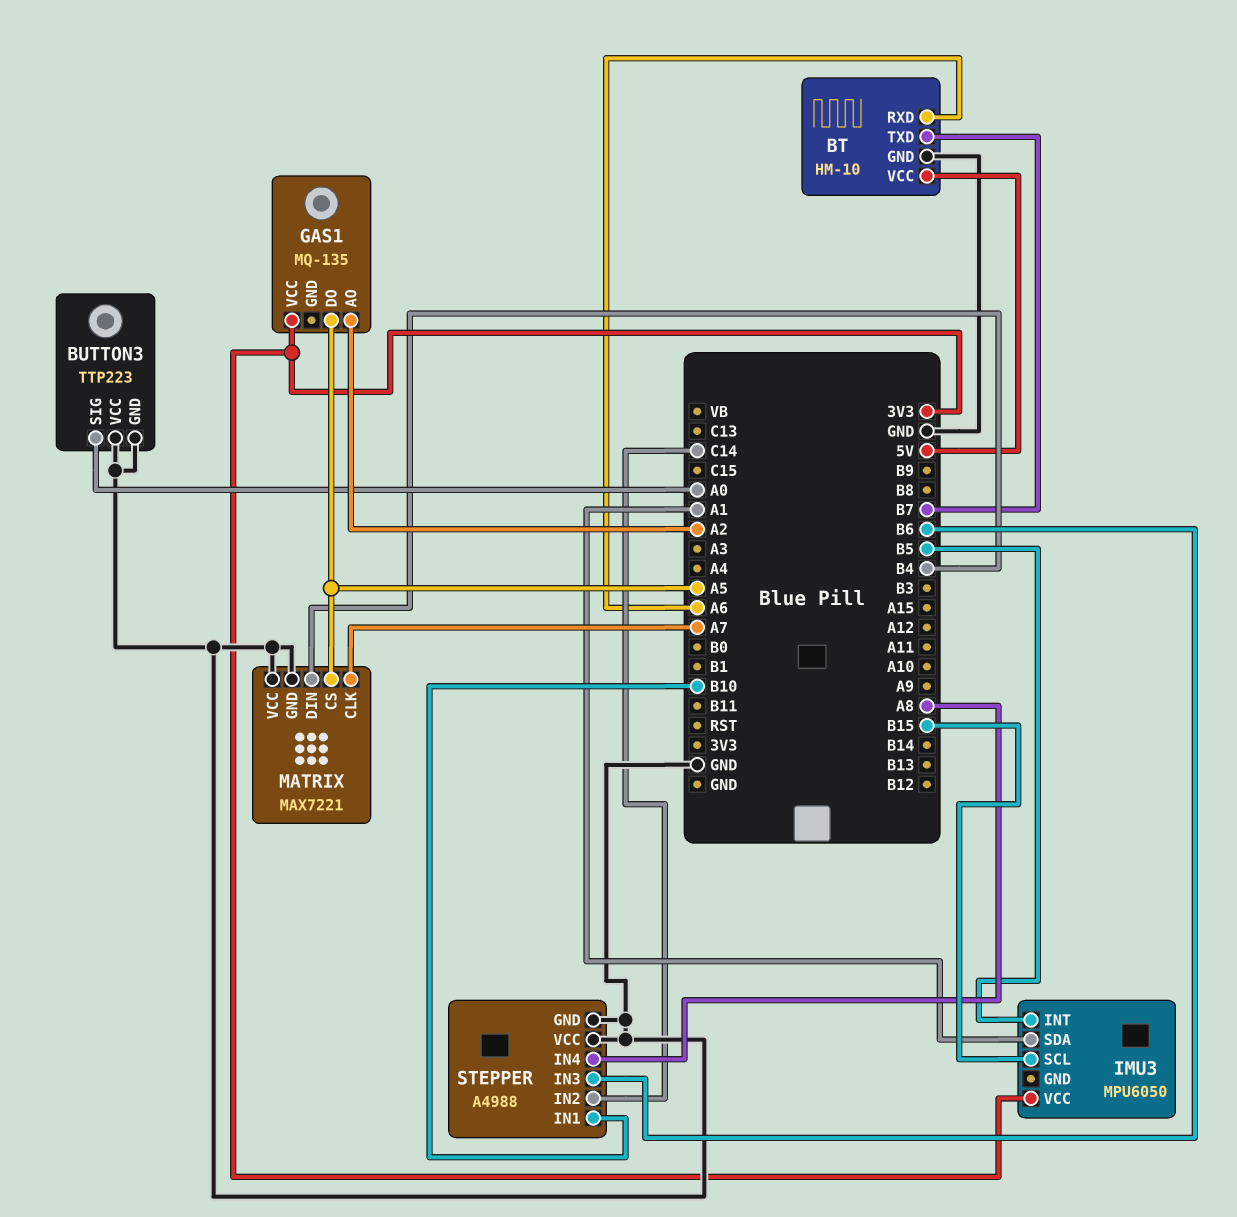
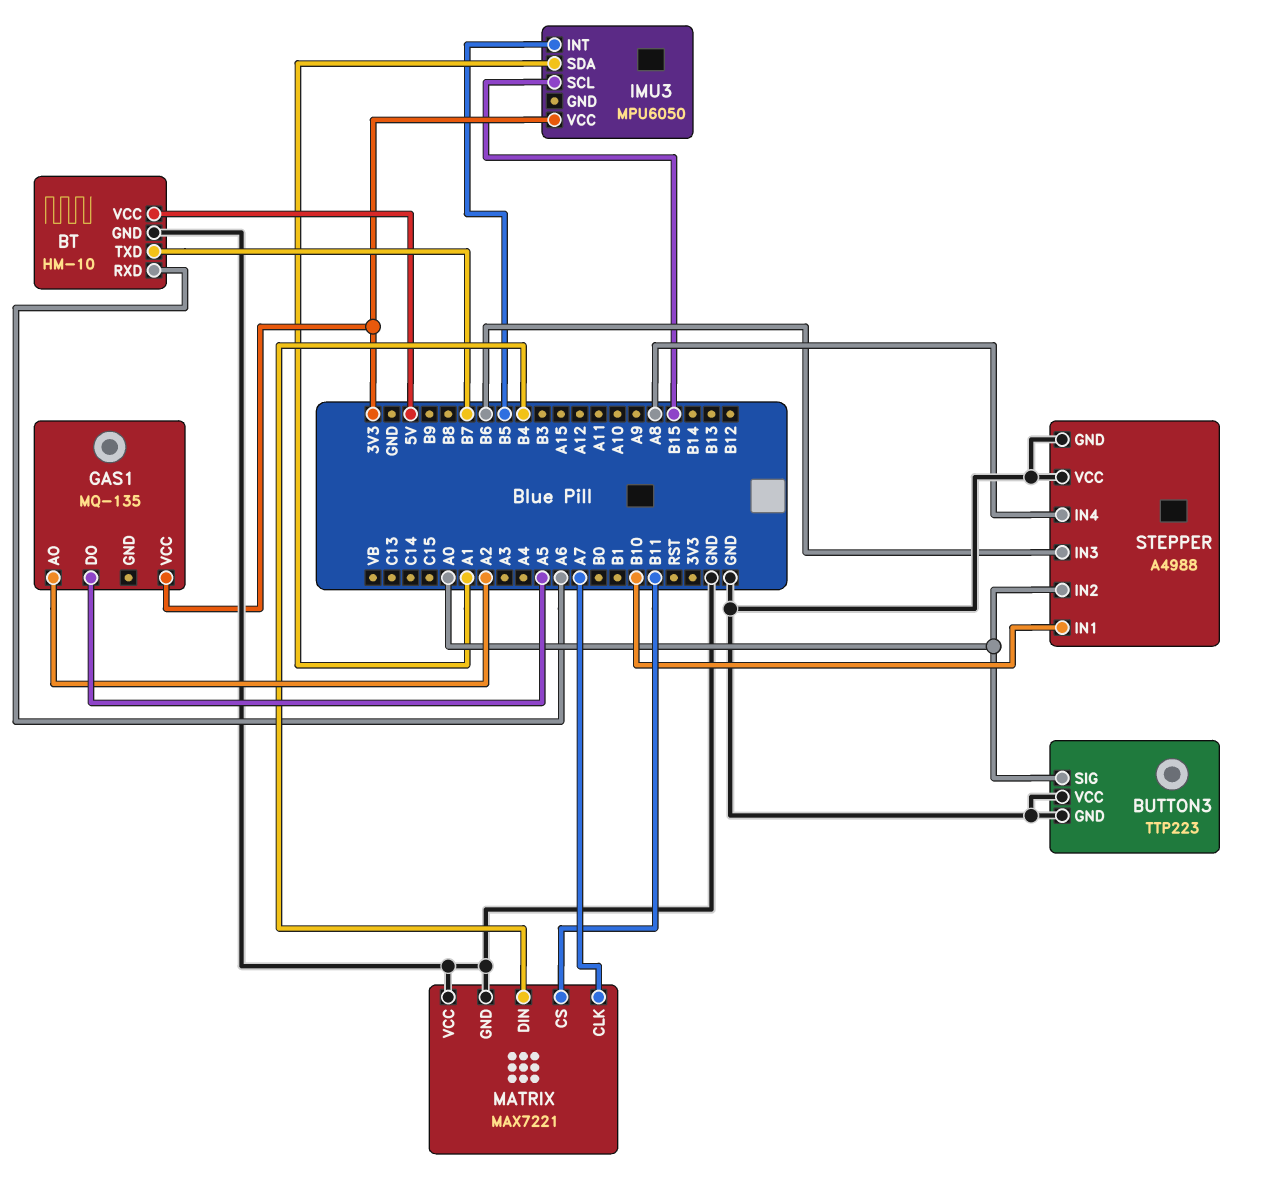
MATRIX pin CS: A5 -> B11
STEPPER pin IN2: C14 -> A0

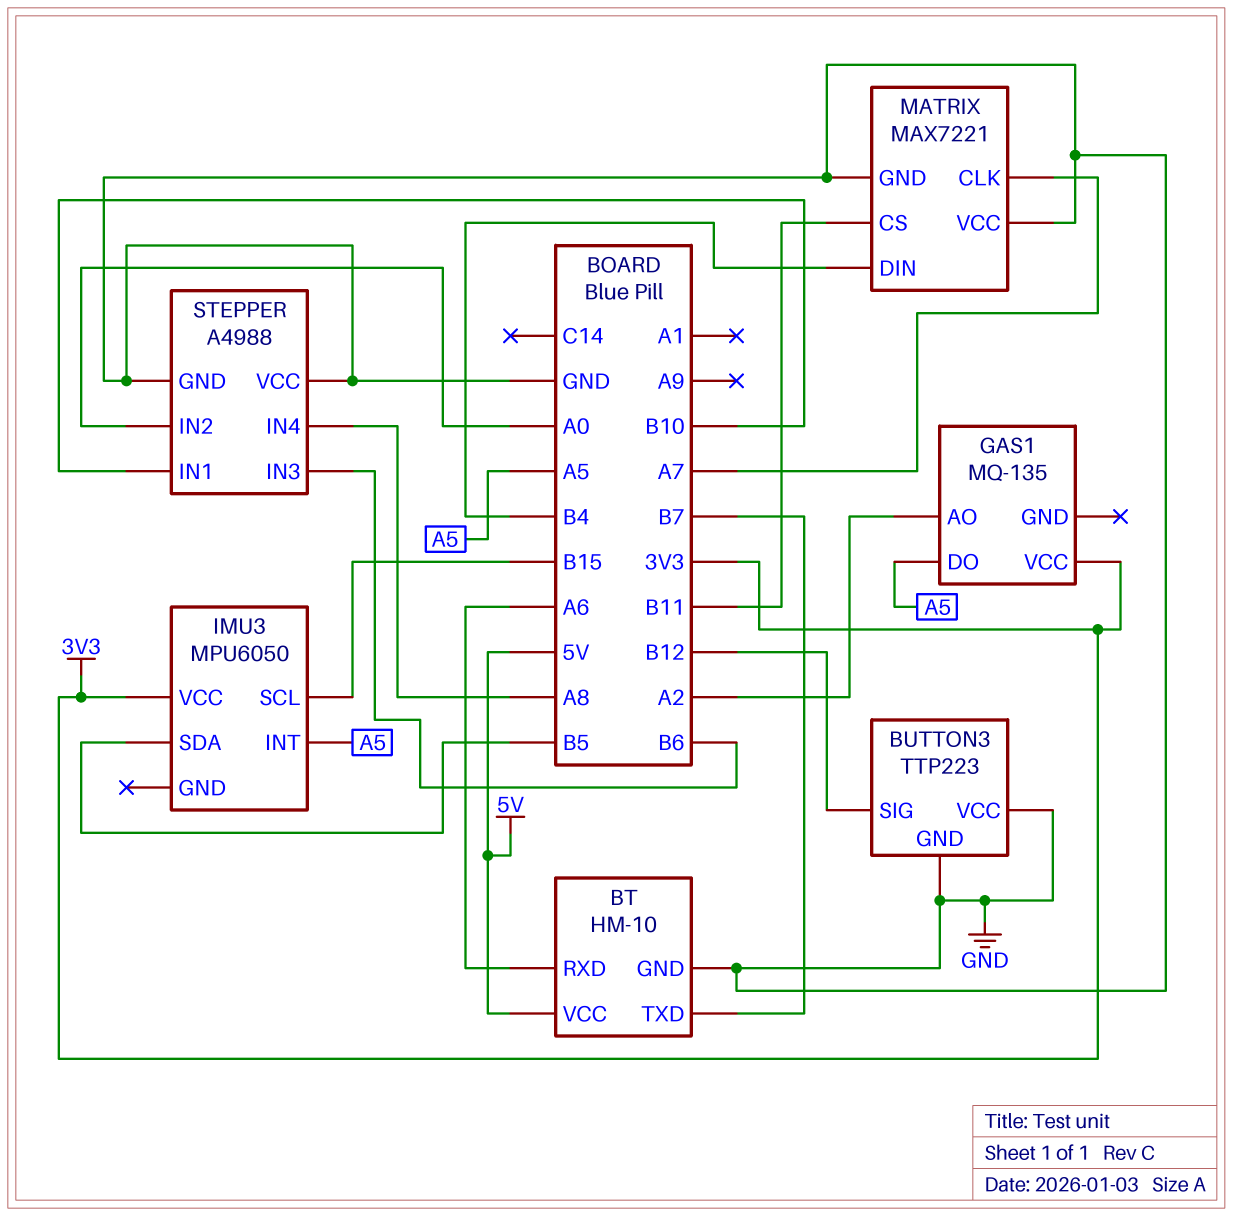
BUTTON3 pin SIG: A0 -> B12
IMU3 pin INT: B5 -> A5
IMU3 pin SDA: A1 -> B5

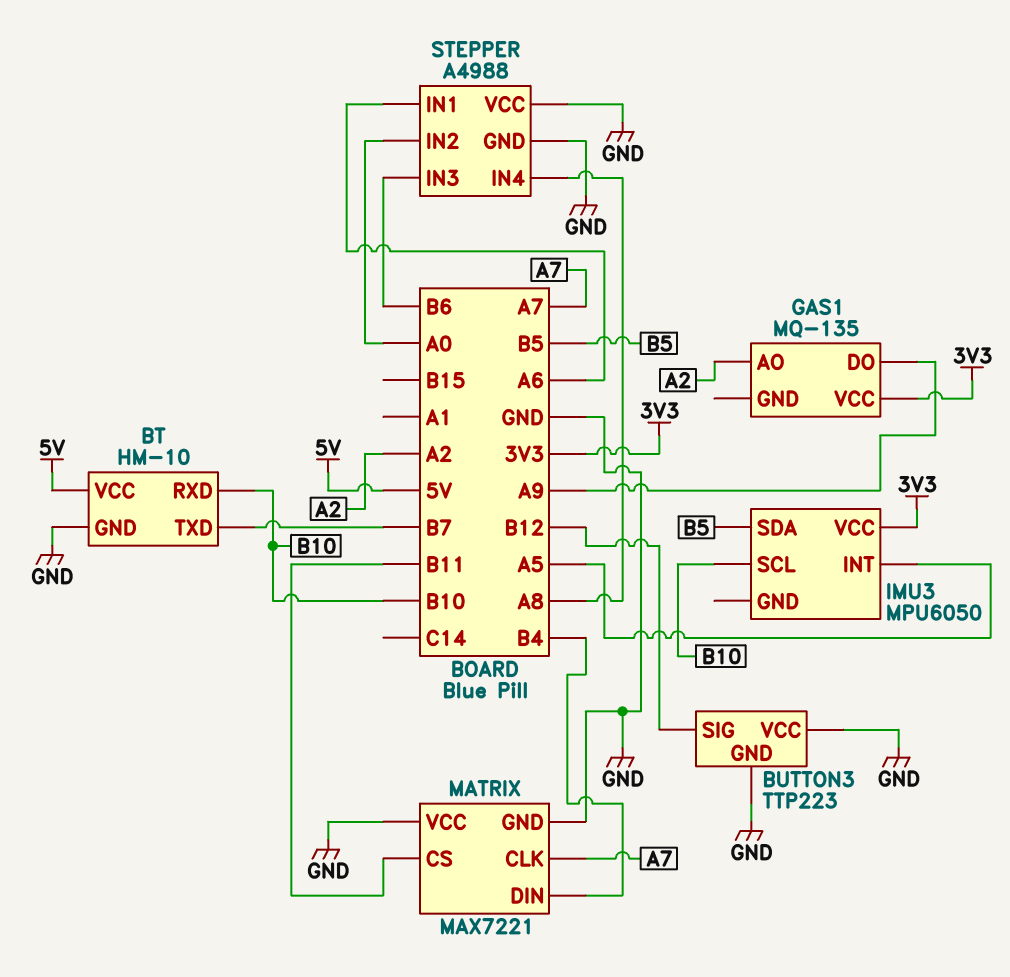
BT pin RXD: A6 -> B10
GAS1 pin DO: A5 -> A9
IMU3 pin SCL: B15 -> B10
STEPPER pin IN1: B10 -> A6

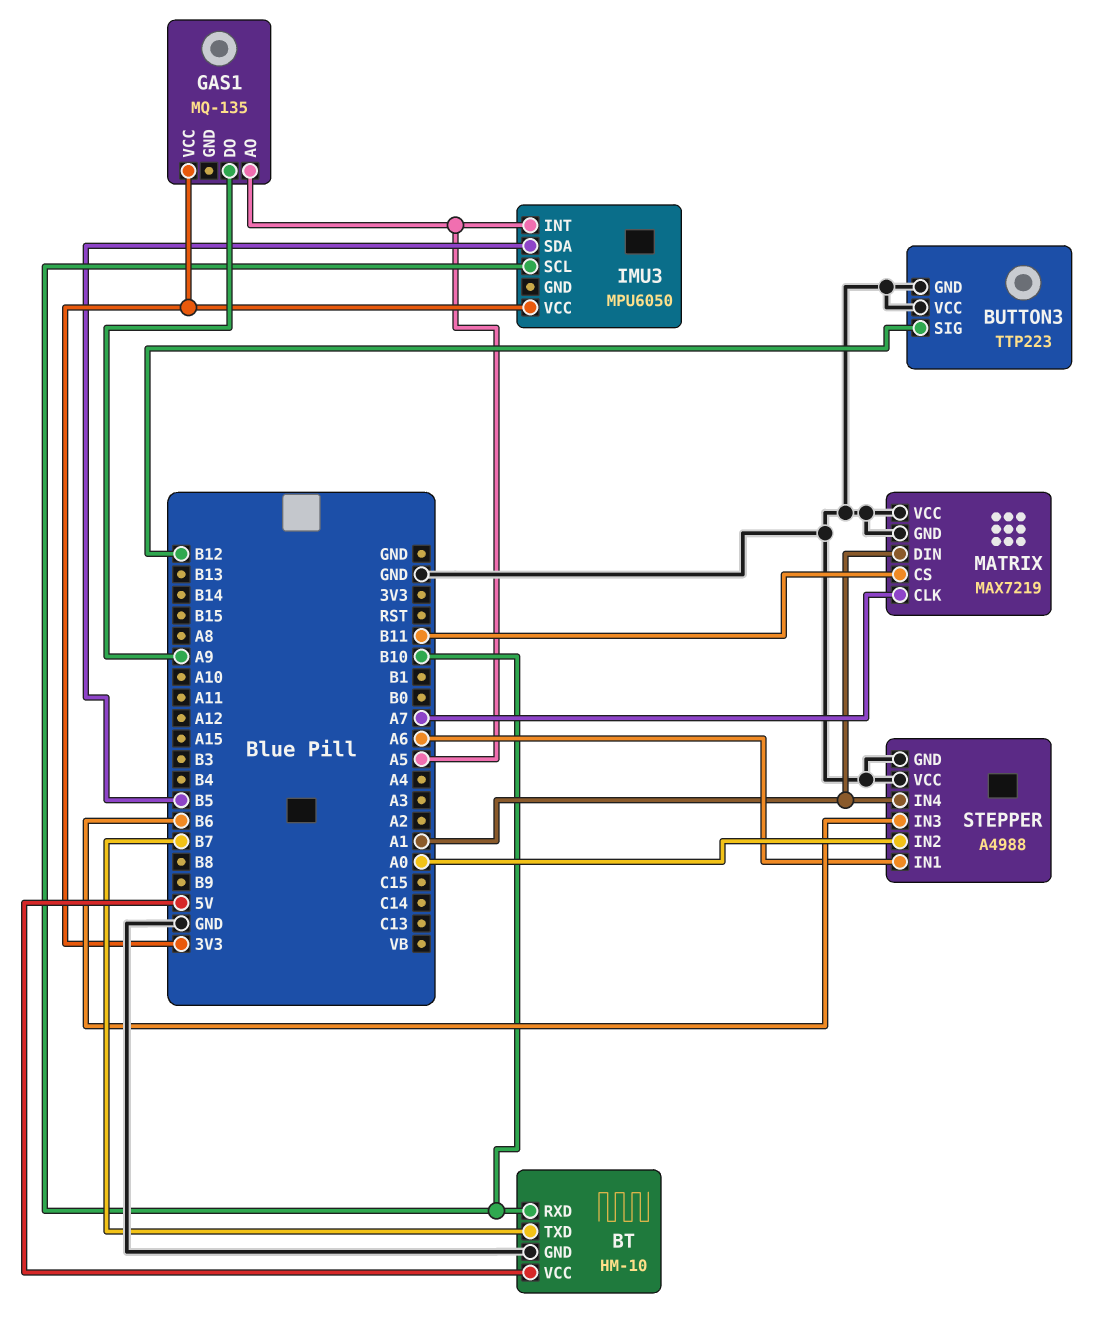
GAS1 pin AO: A2 -> A5
MATRIX: MAX7221 -> MAX7219
MATRIX pin DIN: B4 -> A1
STEPPER pin IN4: A8 -> A1

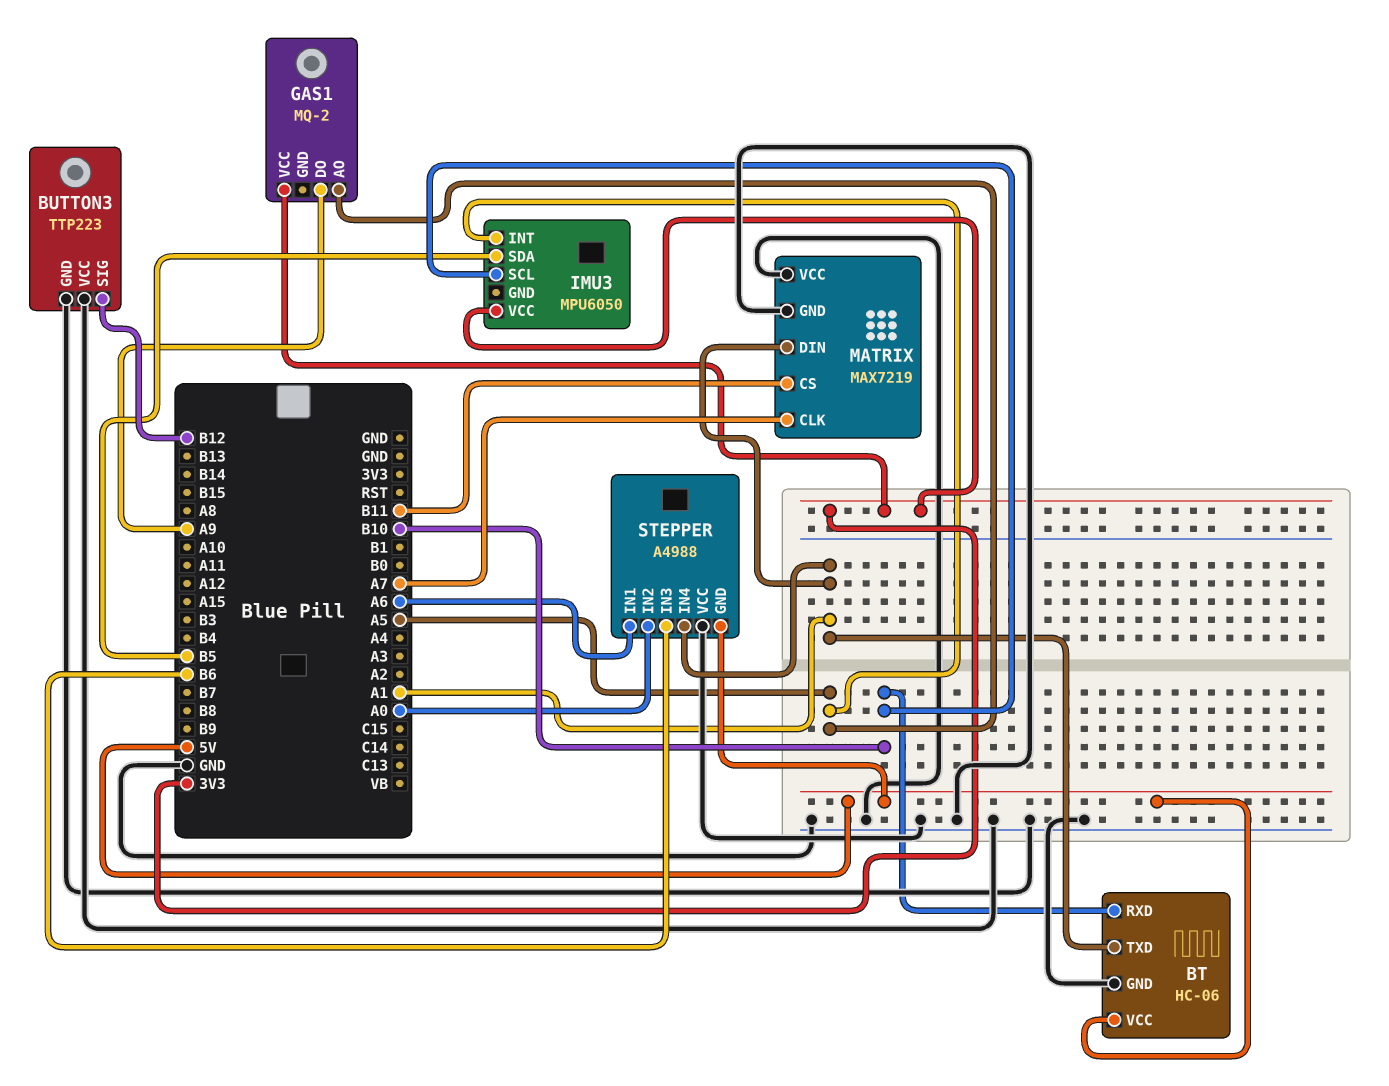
BT: HM-10 -> HC-06
BT pin TXD: B7 -> A1
GAS1: MQ-135 -> MQ-2
STEPPER pin GND: GND -> 5V

